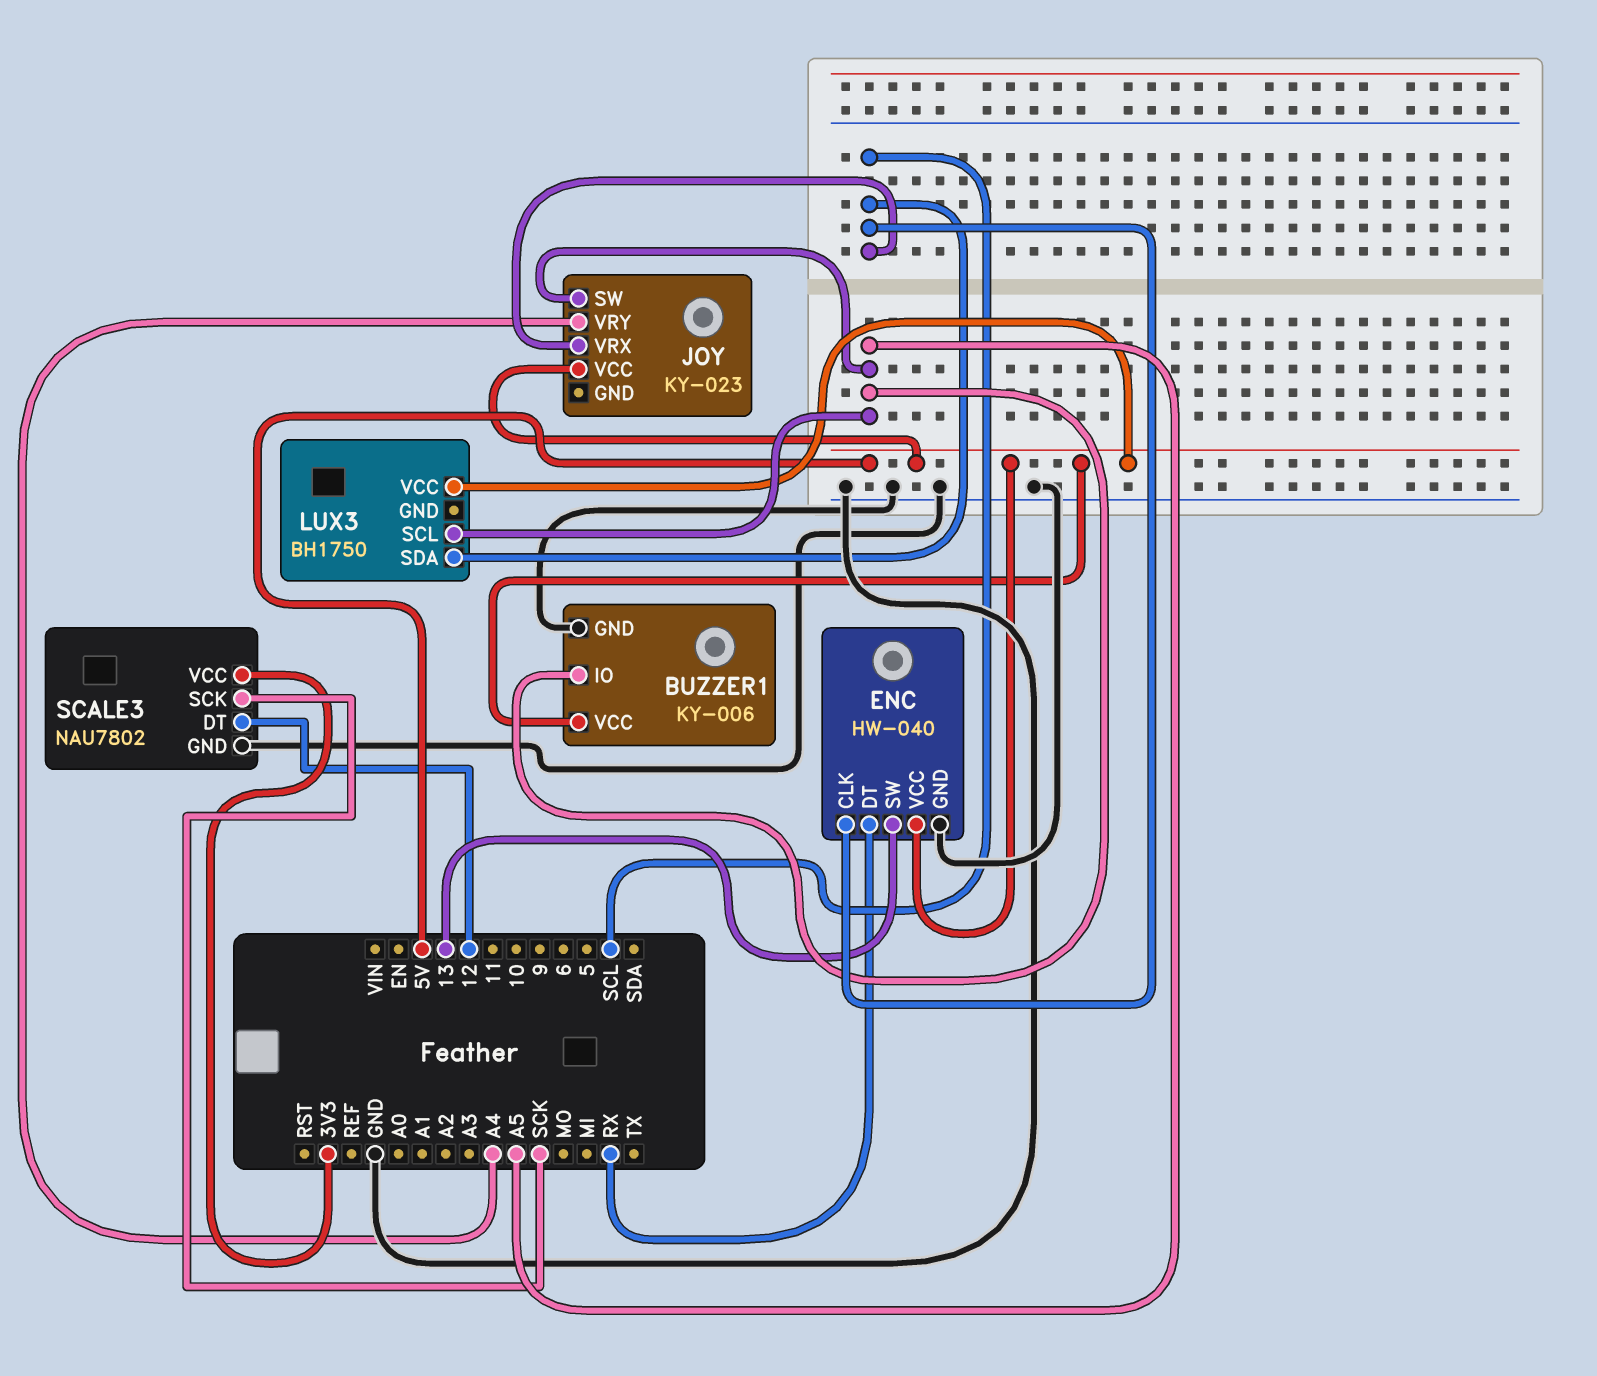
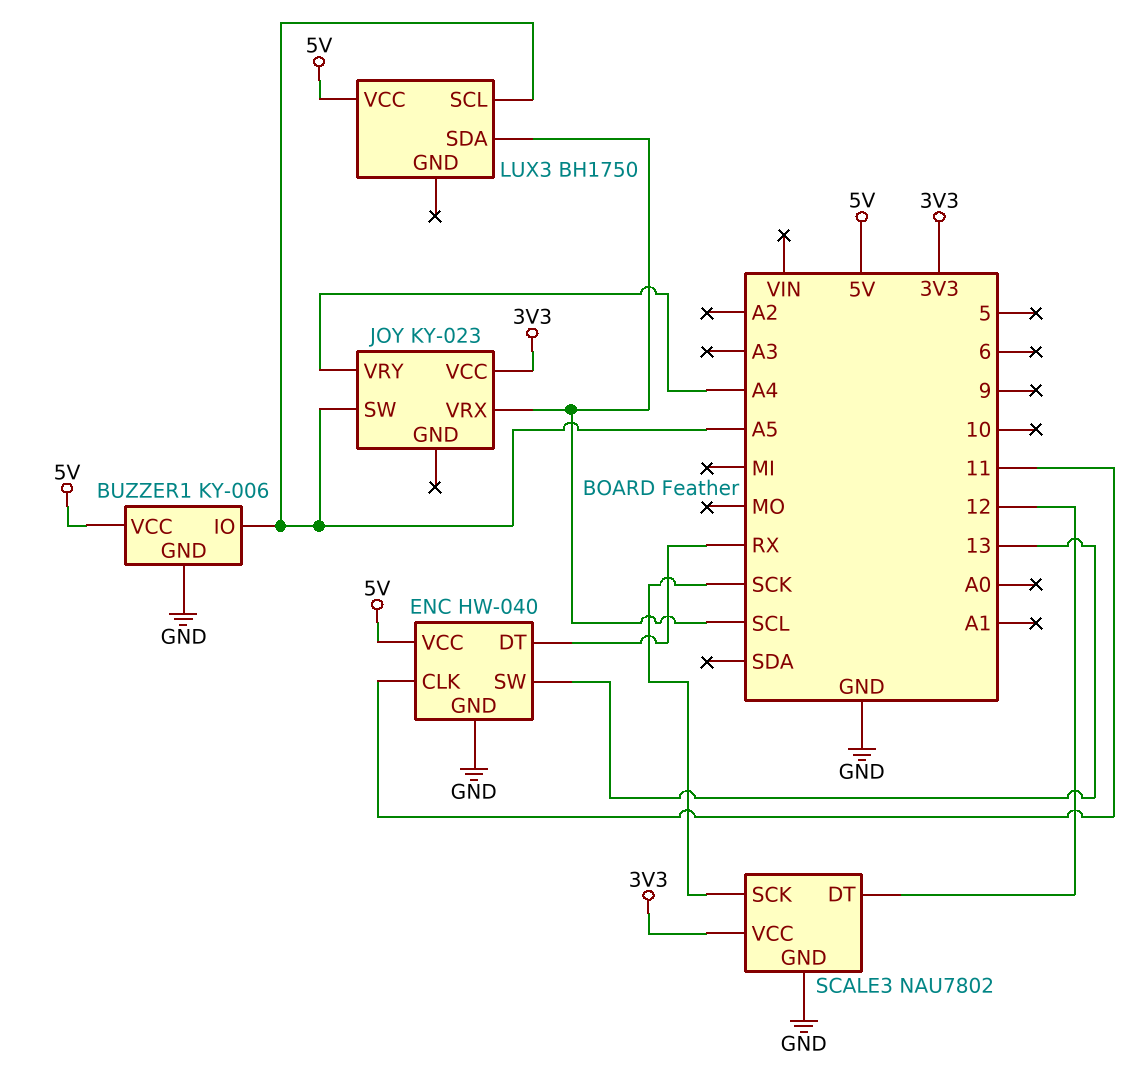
ENC pin CLK: SCL -> 11
JOY pin VCC: 5V -> 3V3

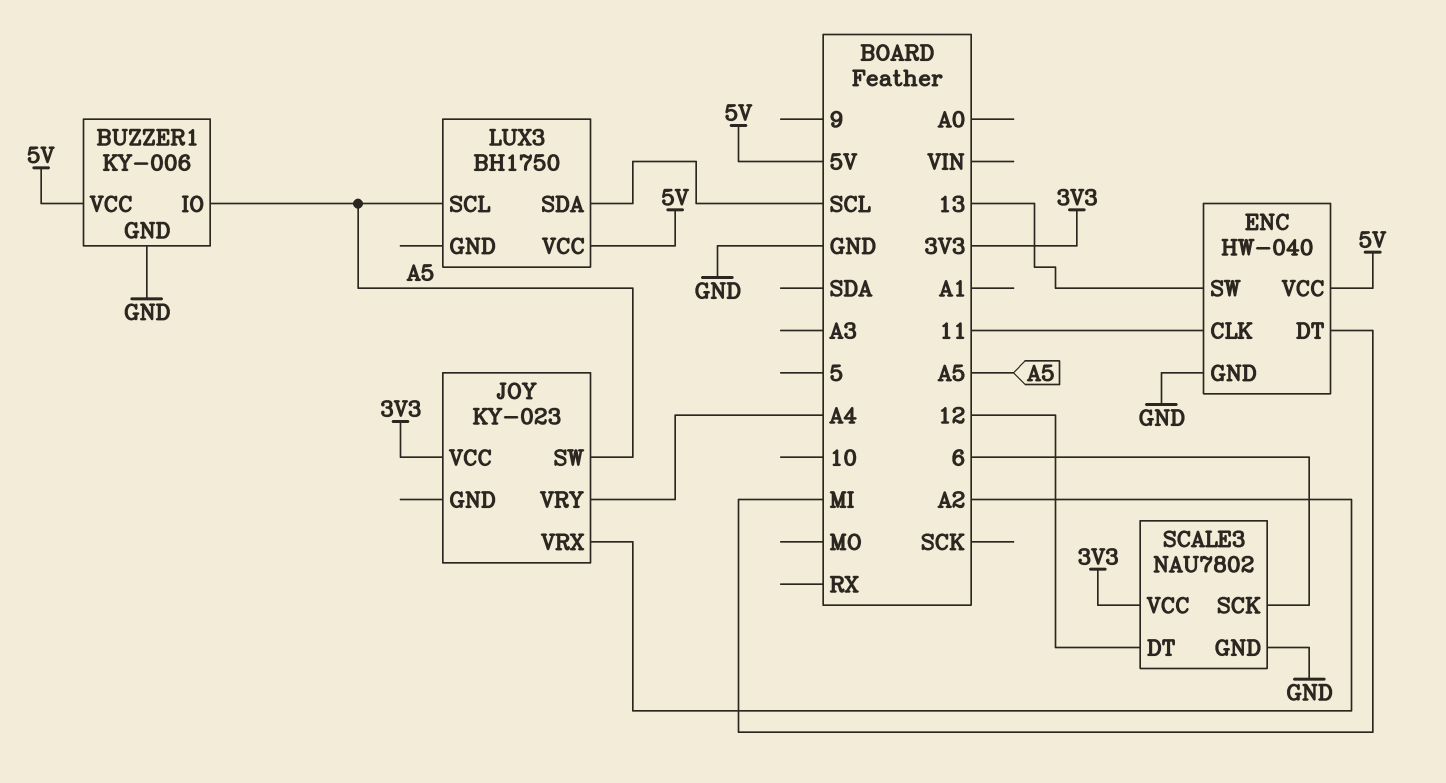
ENC pin DT: RX -> MI
JOY pin VRX: SCL -> A2
SCALE3 pin SCK: SCK -> 6

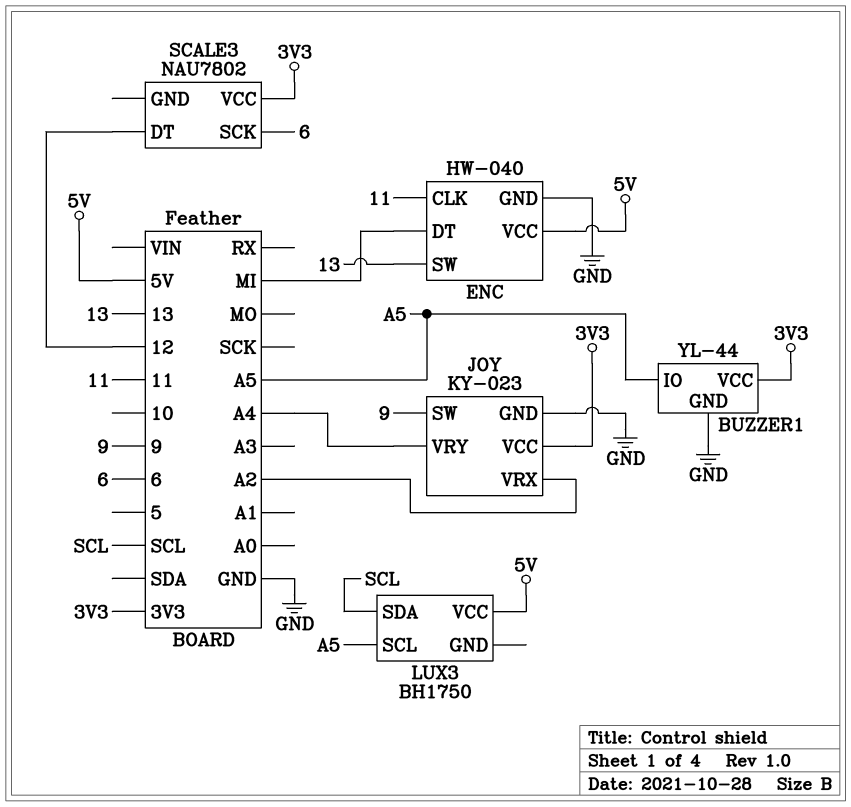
BUZZER1: KY-006 -> YL-44
BUZZER1 pin VCC: 5V -> 3V3
JOY pin GND: none -> GND
JOY pin SW: A5 -> 9
SCALE3 pin GND: GND -> none

